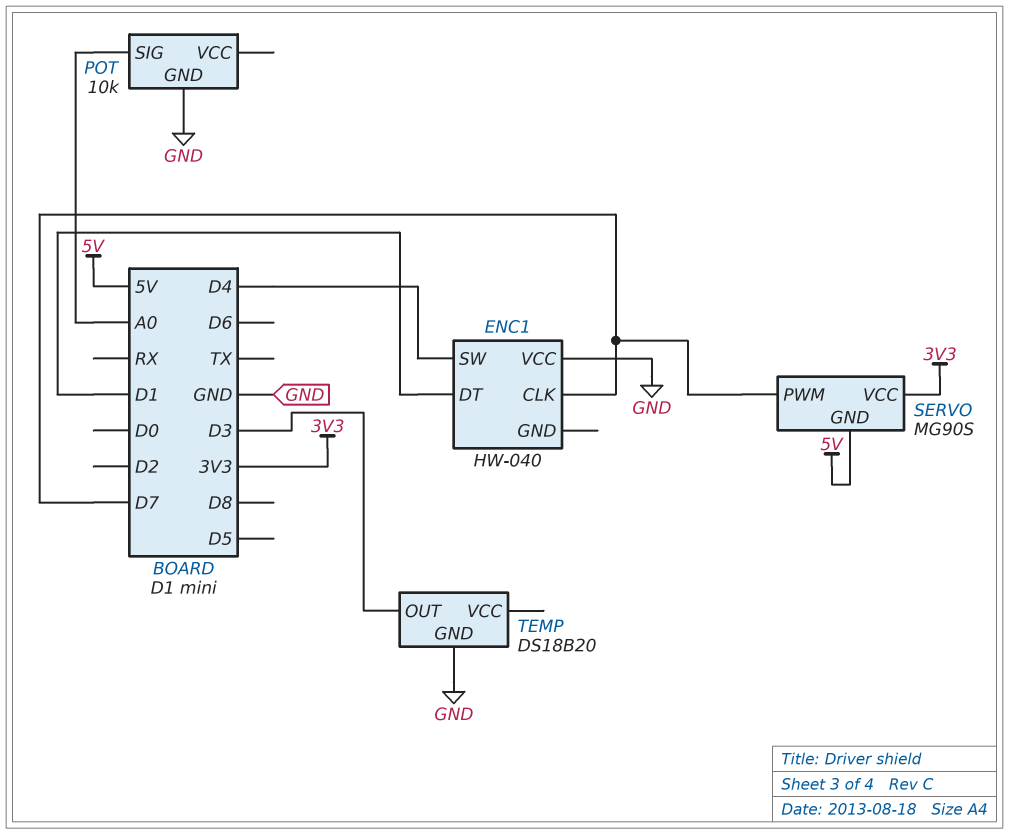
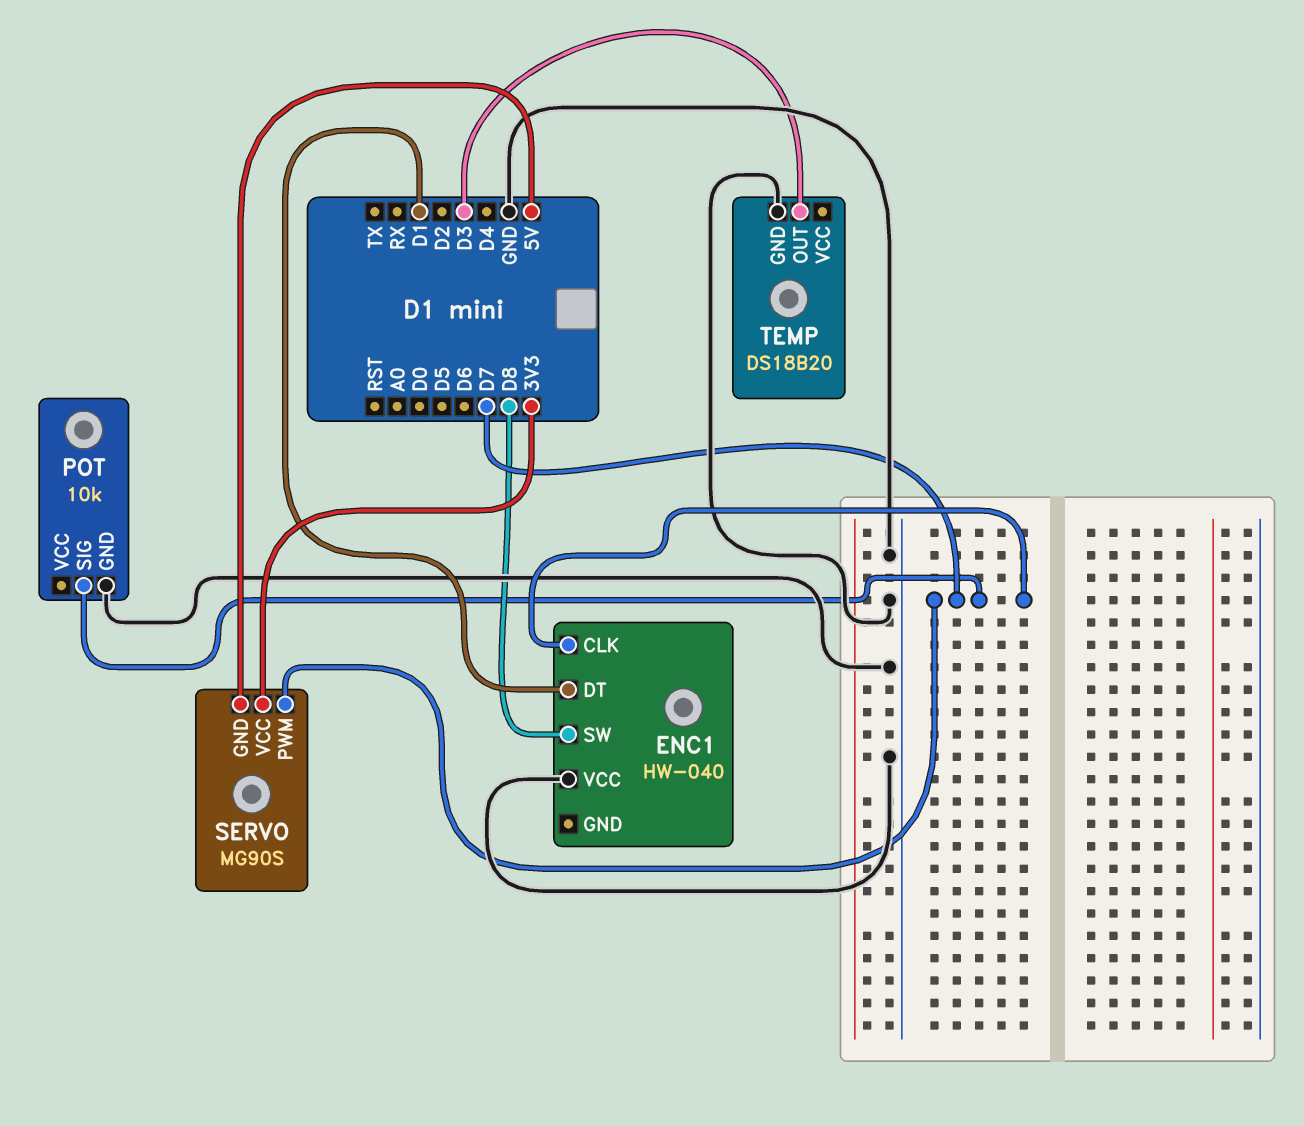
ENC1 pin SW: D4 -> D8
POT pin SIG: A0 -> D7

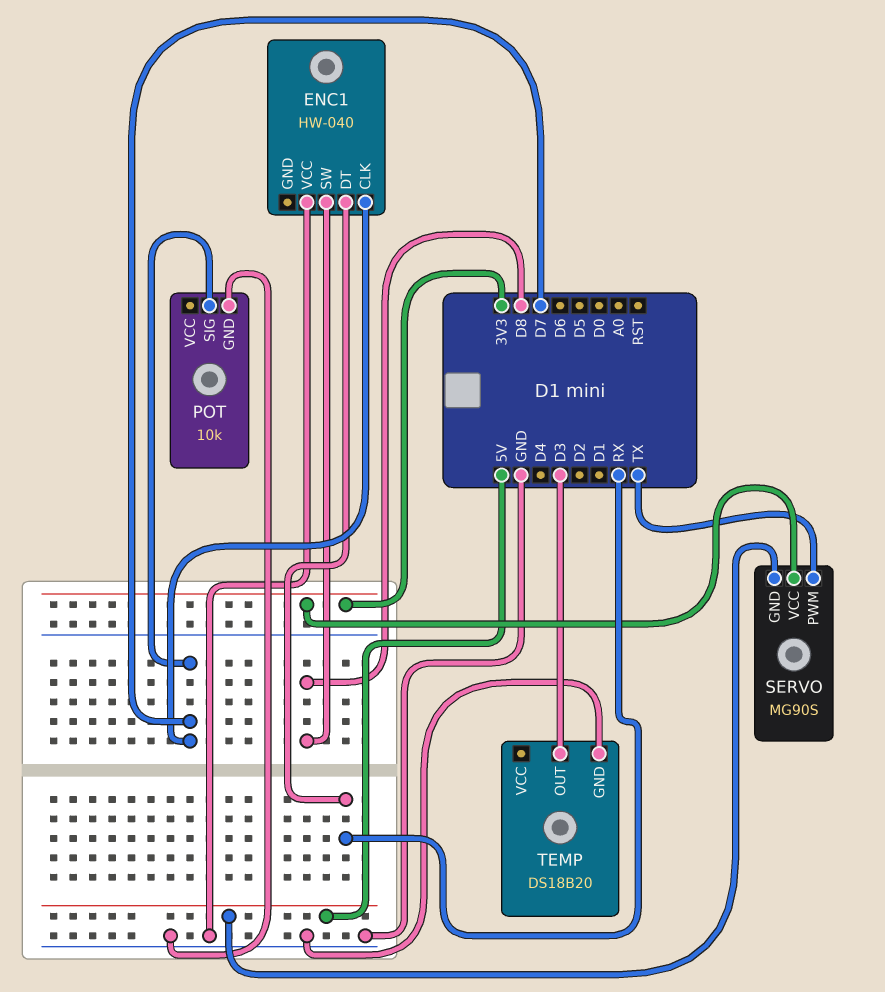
ENC1 pin DT: D1 -> RX
SERVO pin PWM: D7 -> TX

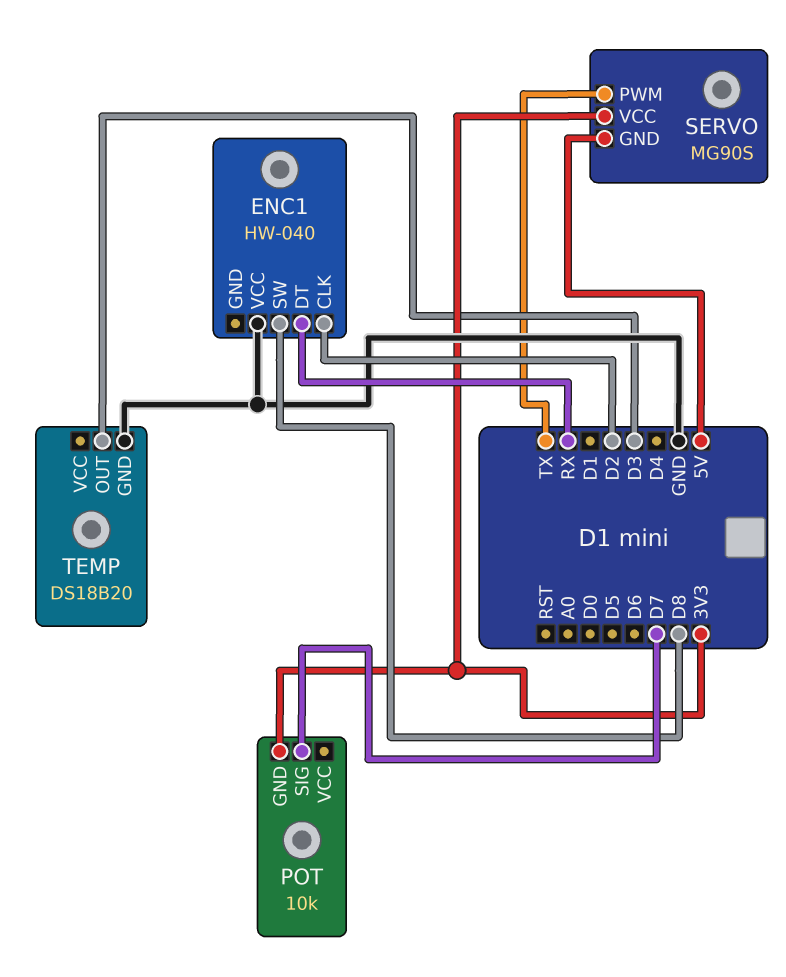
ENC1 pin CLK: D7 -> D2
POT pin GND: GND -> 3V3

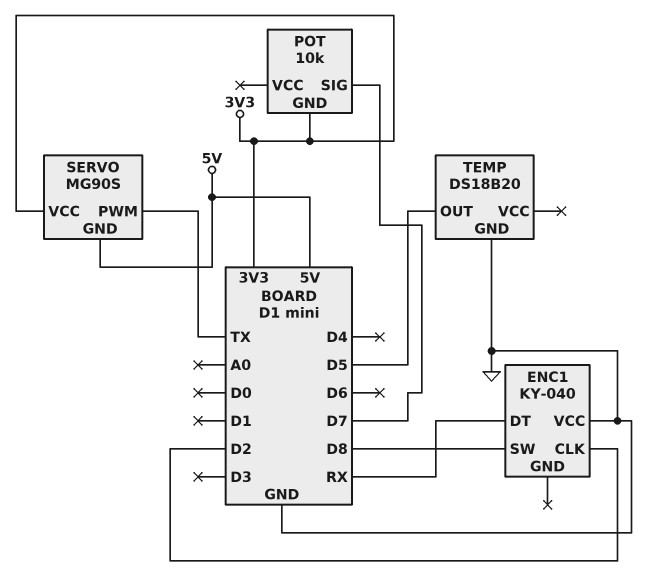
ENC1: HW-040 -> KY-040
TEMP pin OUT: D3 -> D5

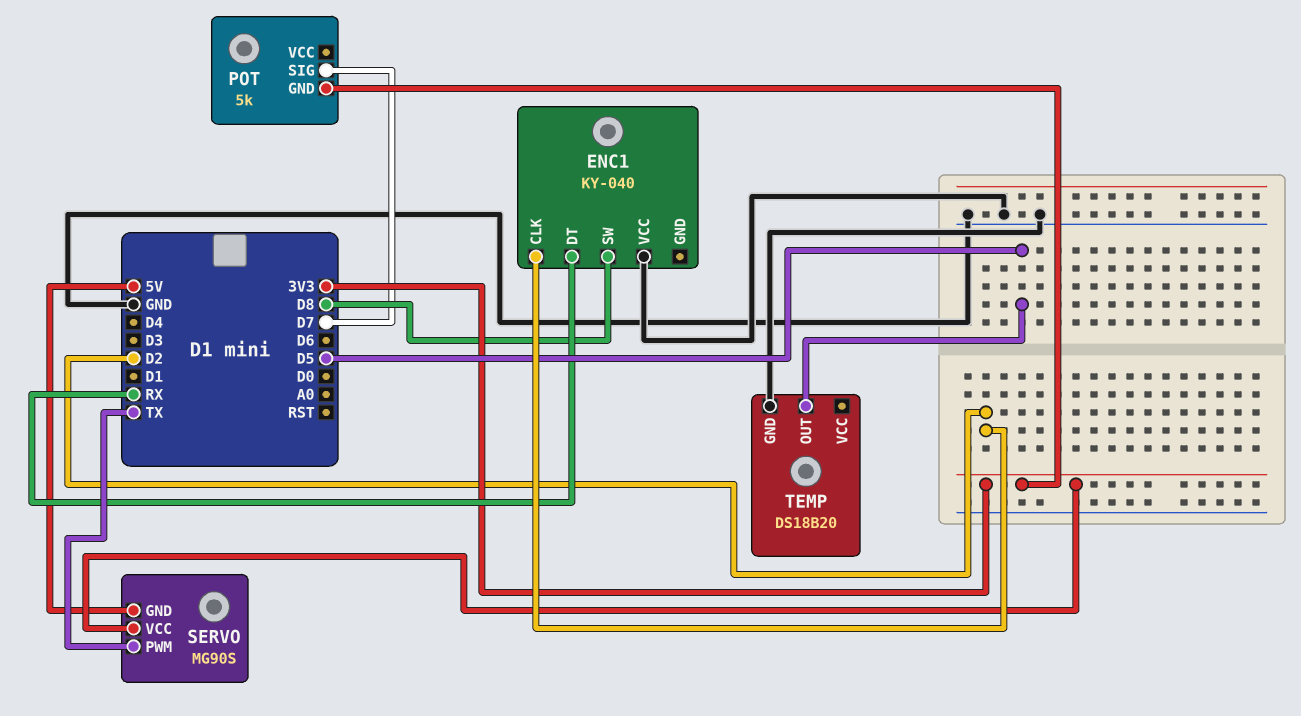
POT: 10k -> 5k

